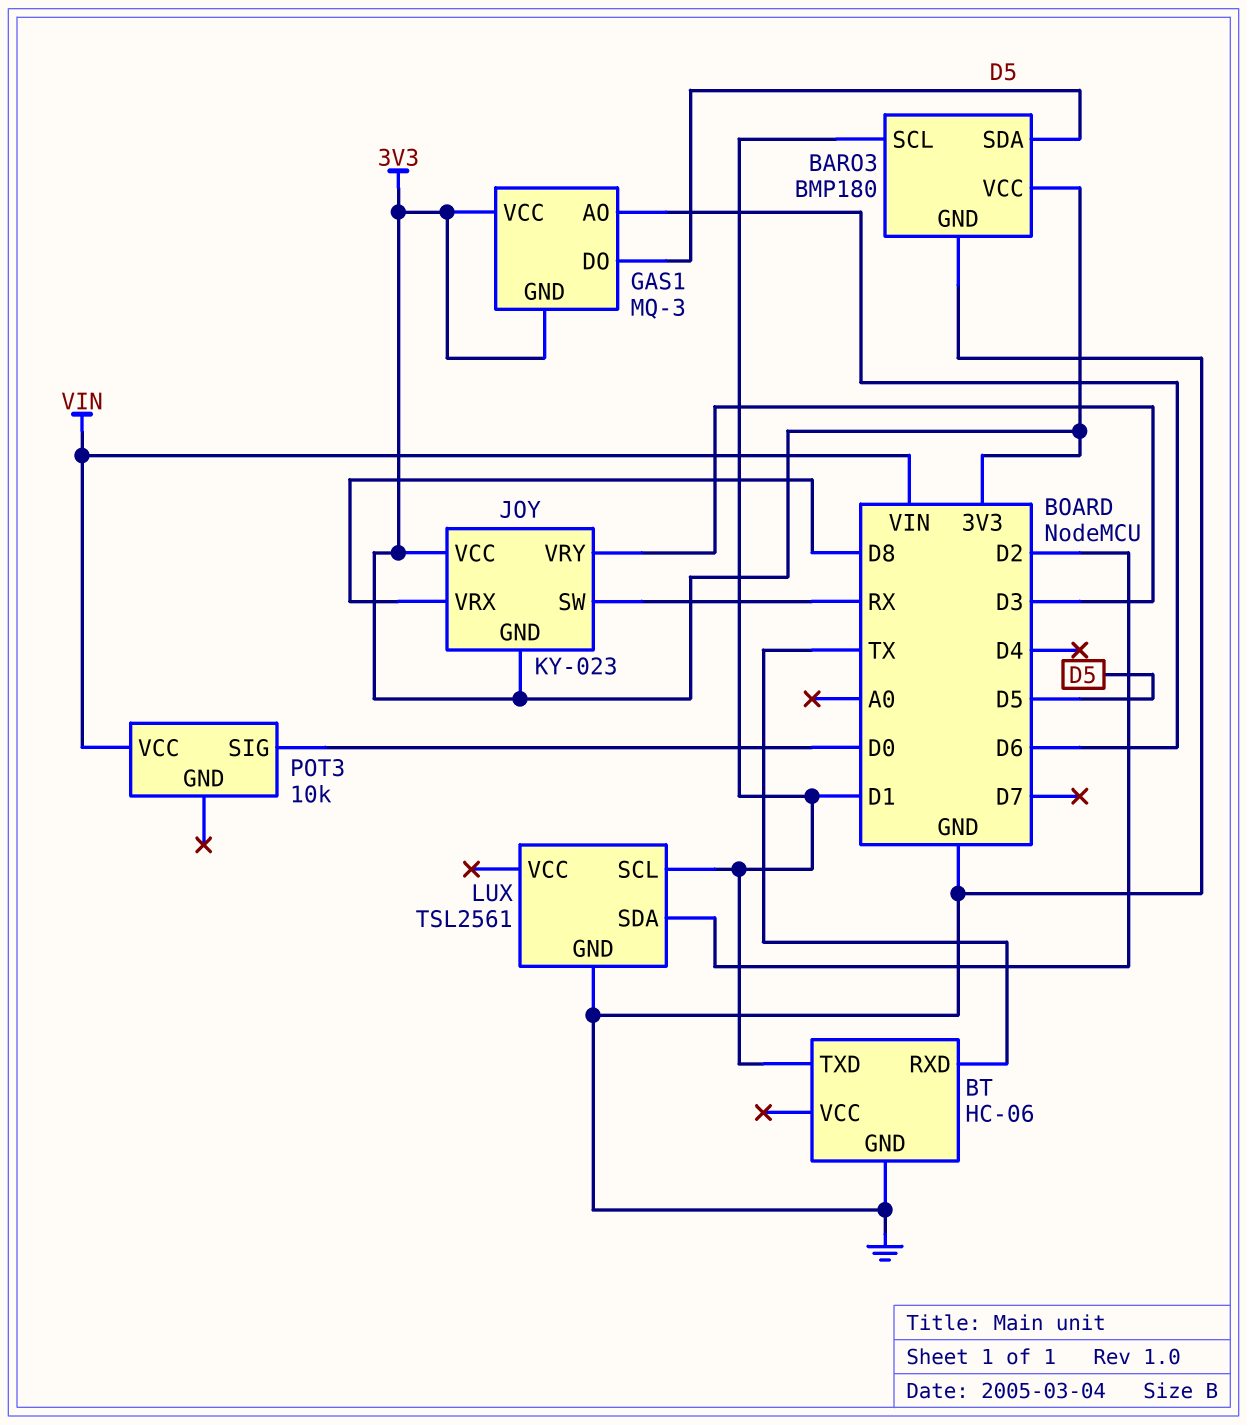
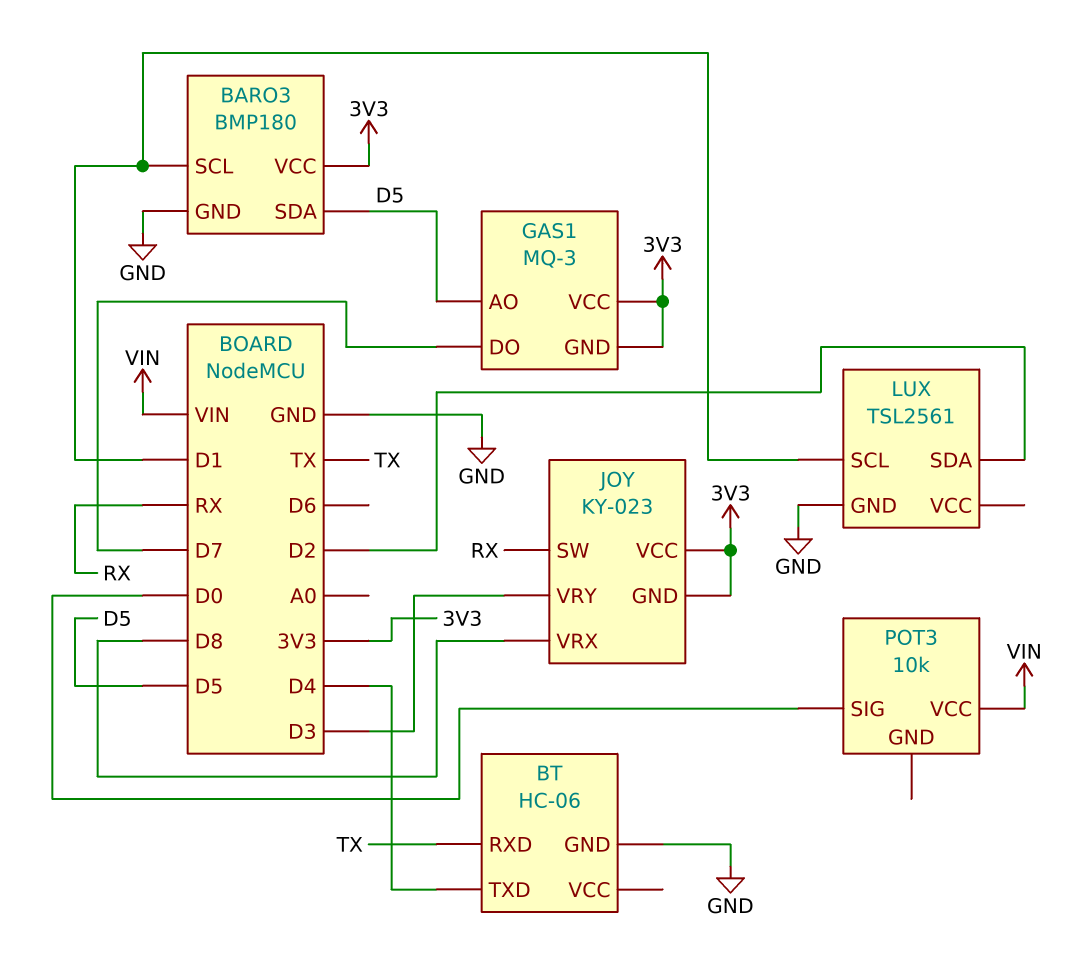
BT pin TXD: D1 -> D4
GAS1 pin AO: D6 -> D5
GAS1 pin DO: D5 -> D7

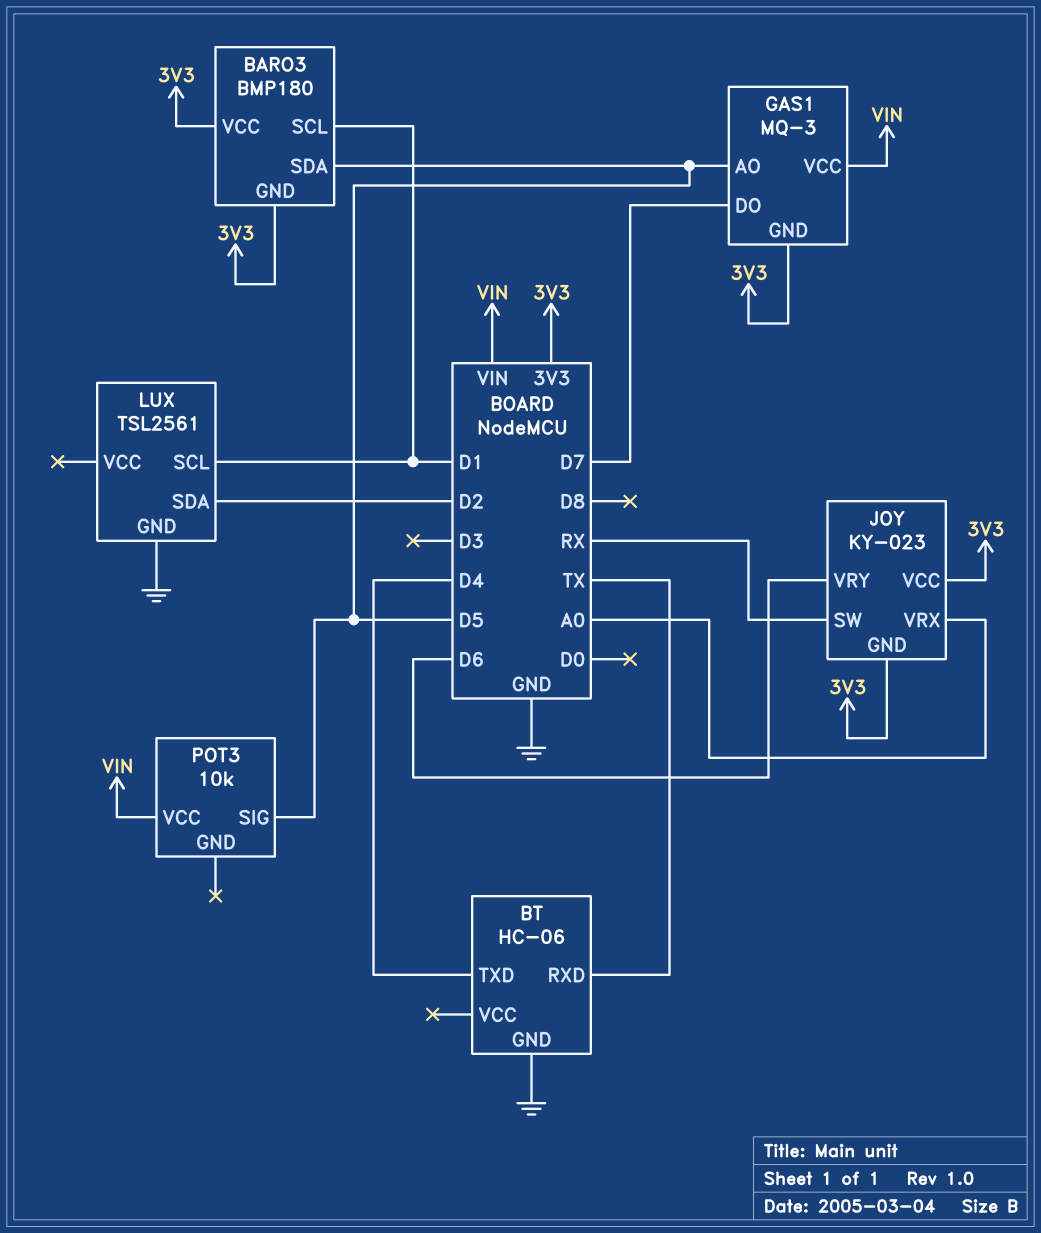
BARO3 pin GND: GND -> 3V3
GAS1 pin VCC: 3V3 -> VIN
JOY pin VRX: D8 -> A0
JOY pin VRY: D3 -> D6
POT3 pin SIG: D0 -> D5

